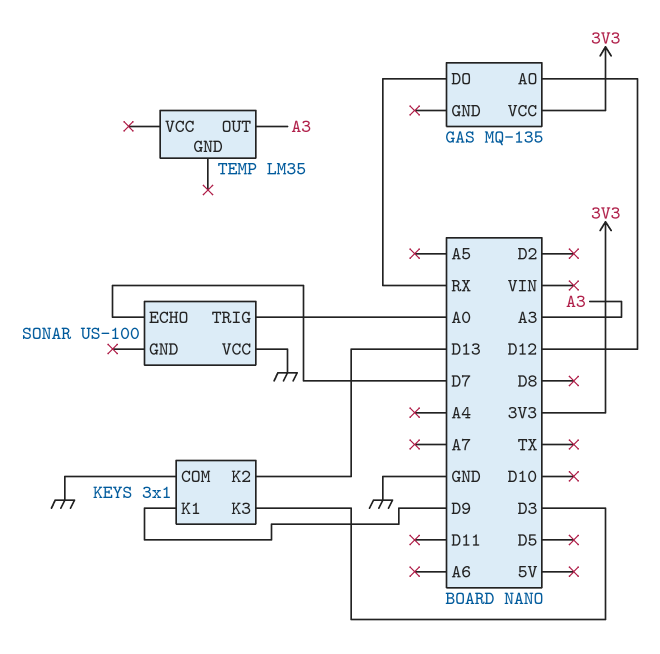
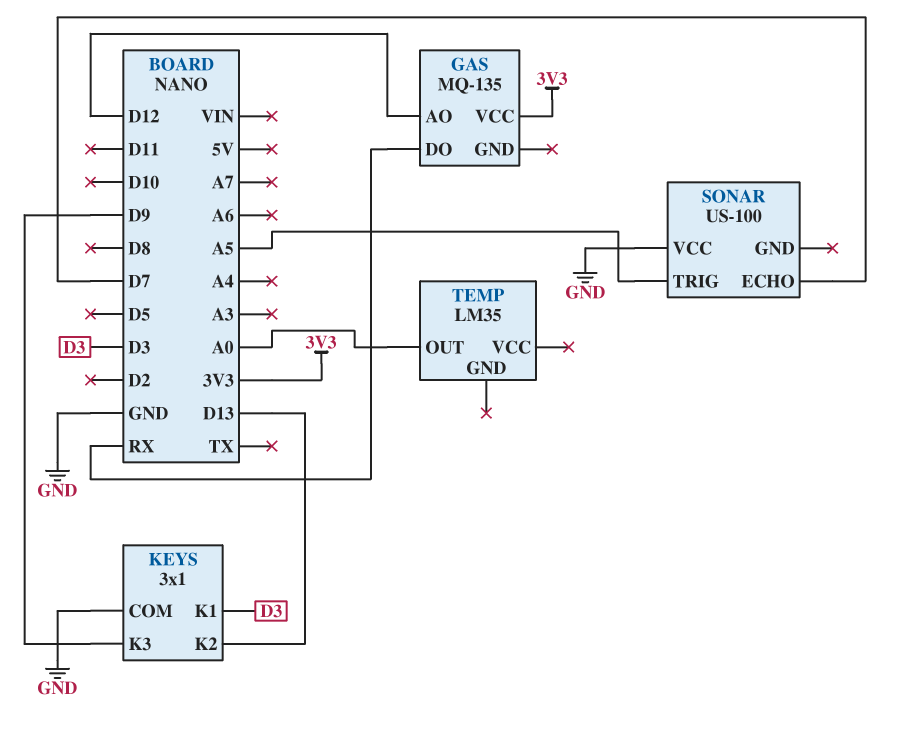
KEYS pin K1: D9 -> D3
KEYS pin K3: D3 -> D9
SONAR pin TRIG: A0 -> A5
TEMP pin OUT: A3 -> A0

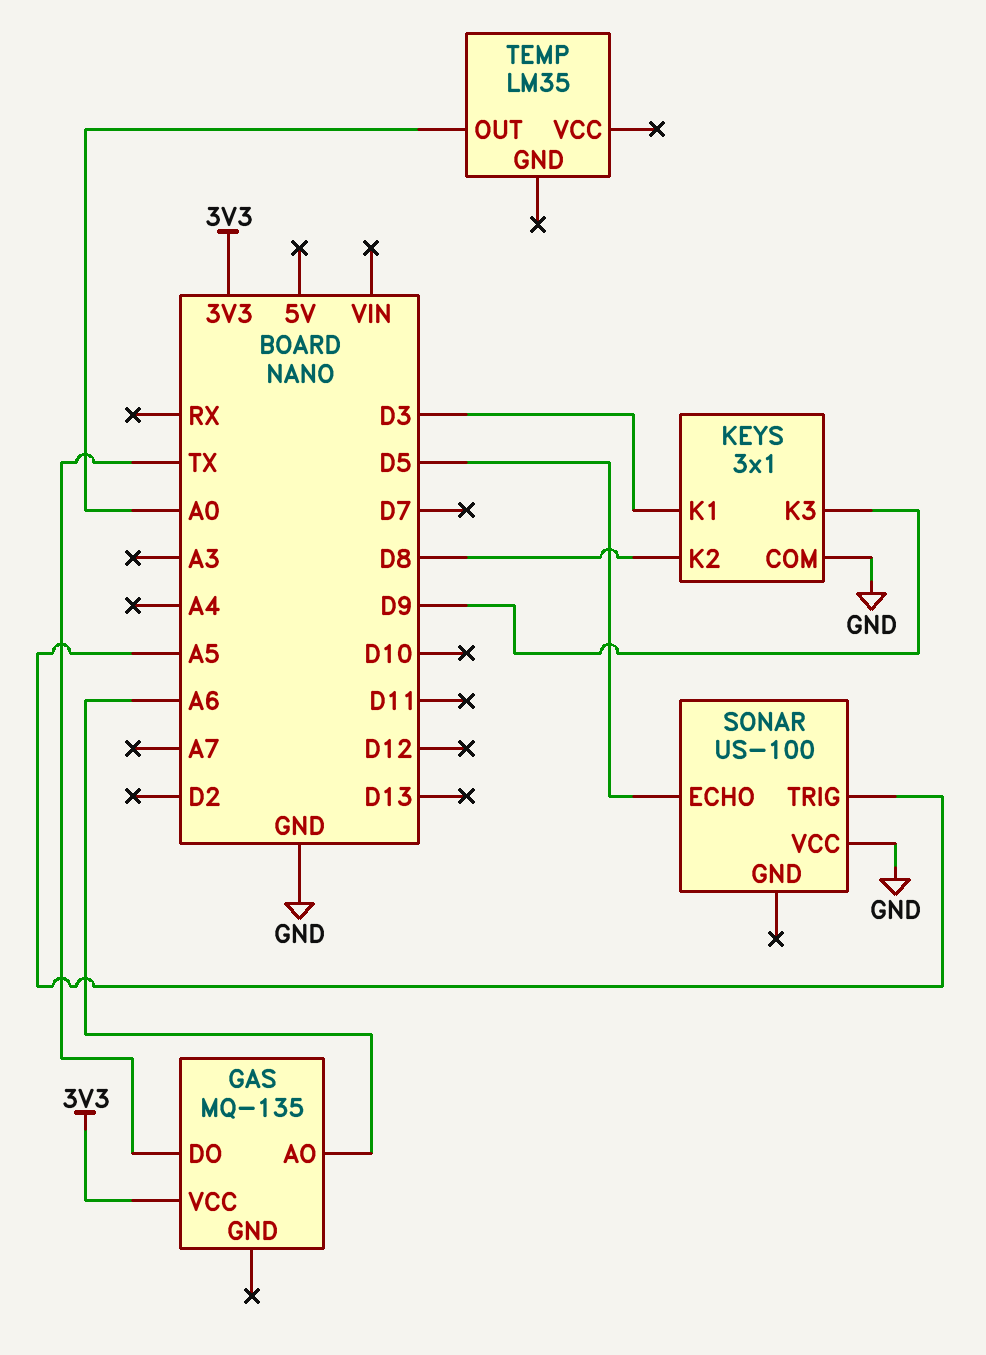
GAS pin AO: D12 -> A6
GAS pin DO: RX -> TX
KEYS pin K2: D13 -> D8
SONAR pin ECHO: D7 -> D5

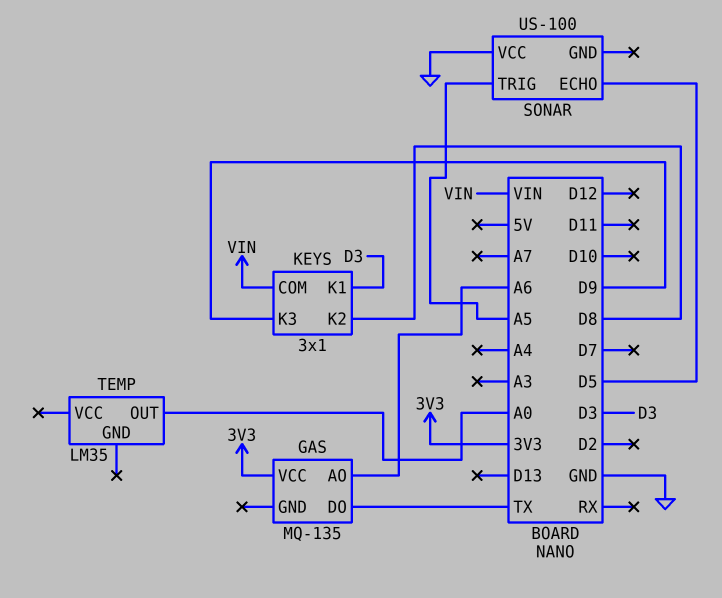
KEYS pin COM: GND -> VIN

